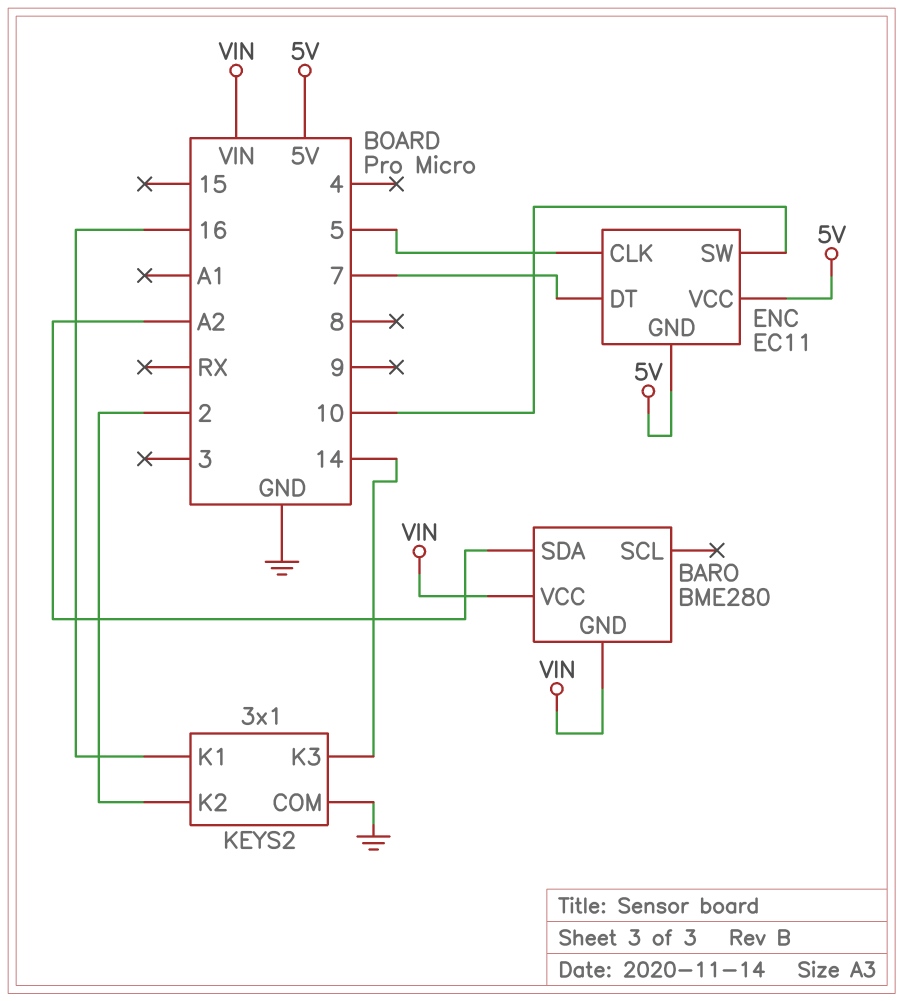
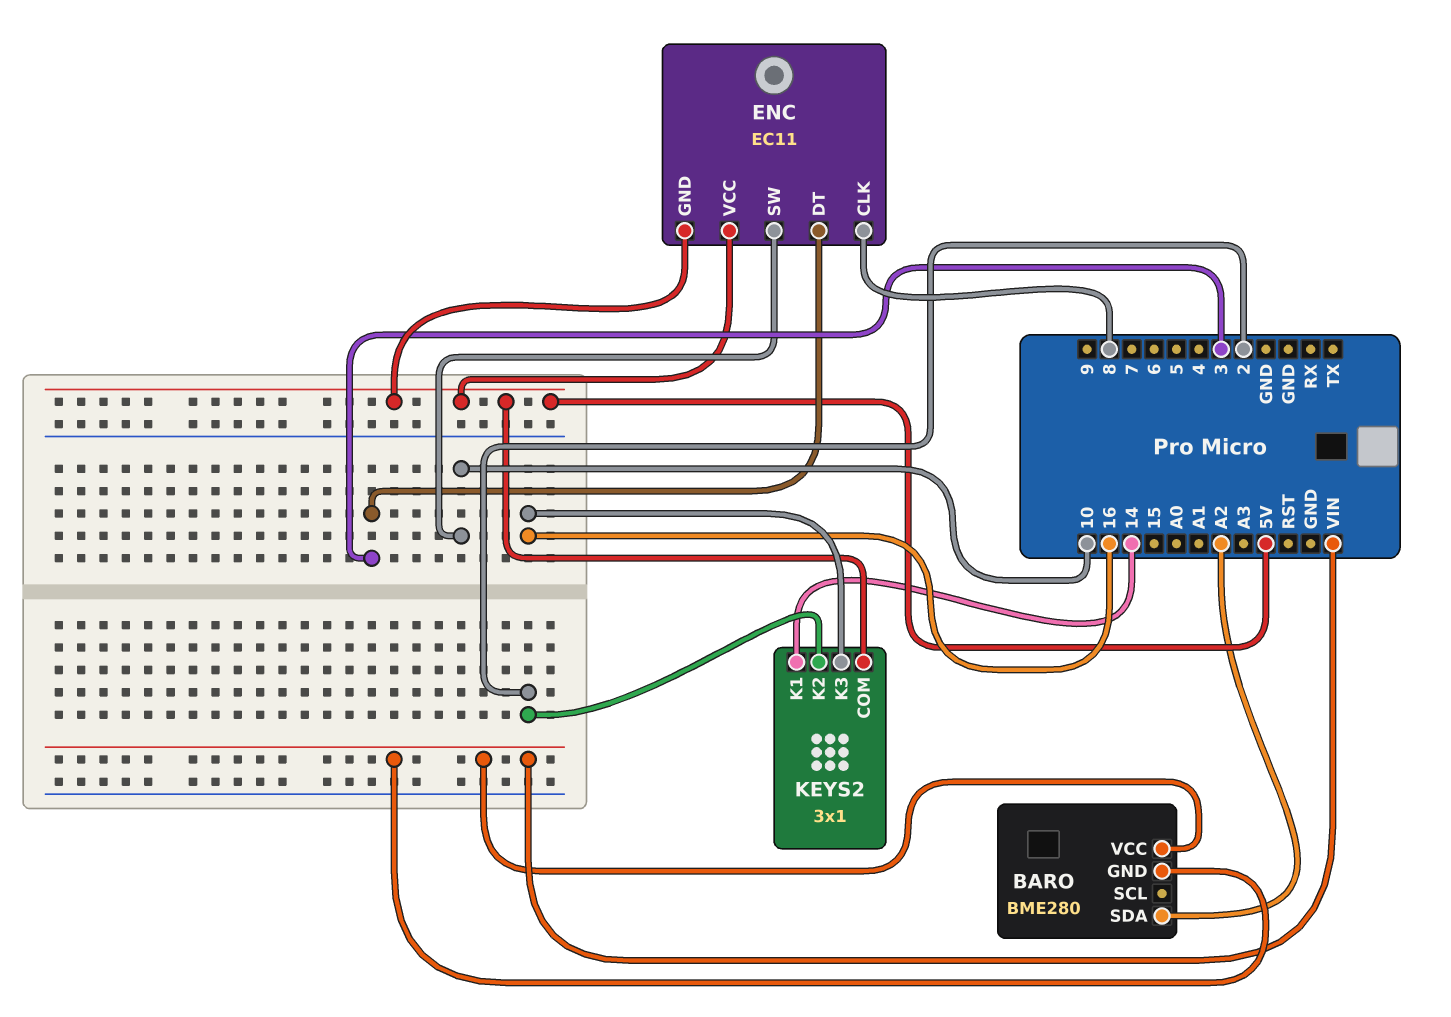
ENC pin CLK: 5 -> 8
ENC pin DT: 7 -> 3
KEYS2 pin COM: GND -> 5V
KEYS2 pin K1: 16 -> 14
KEYS2 pin K3: 14 -> 16

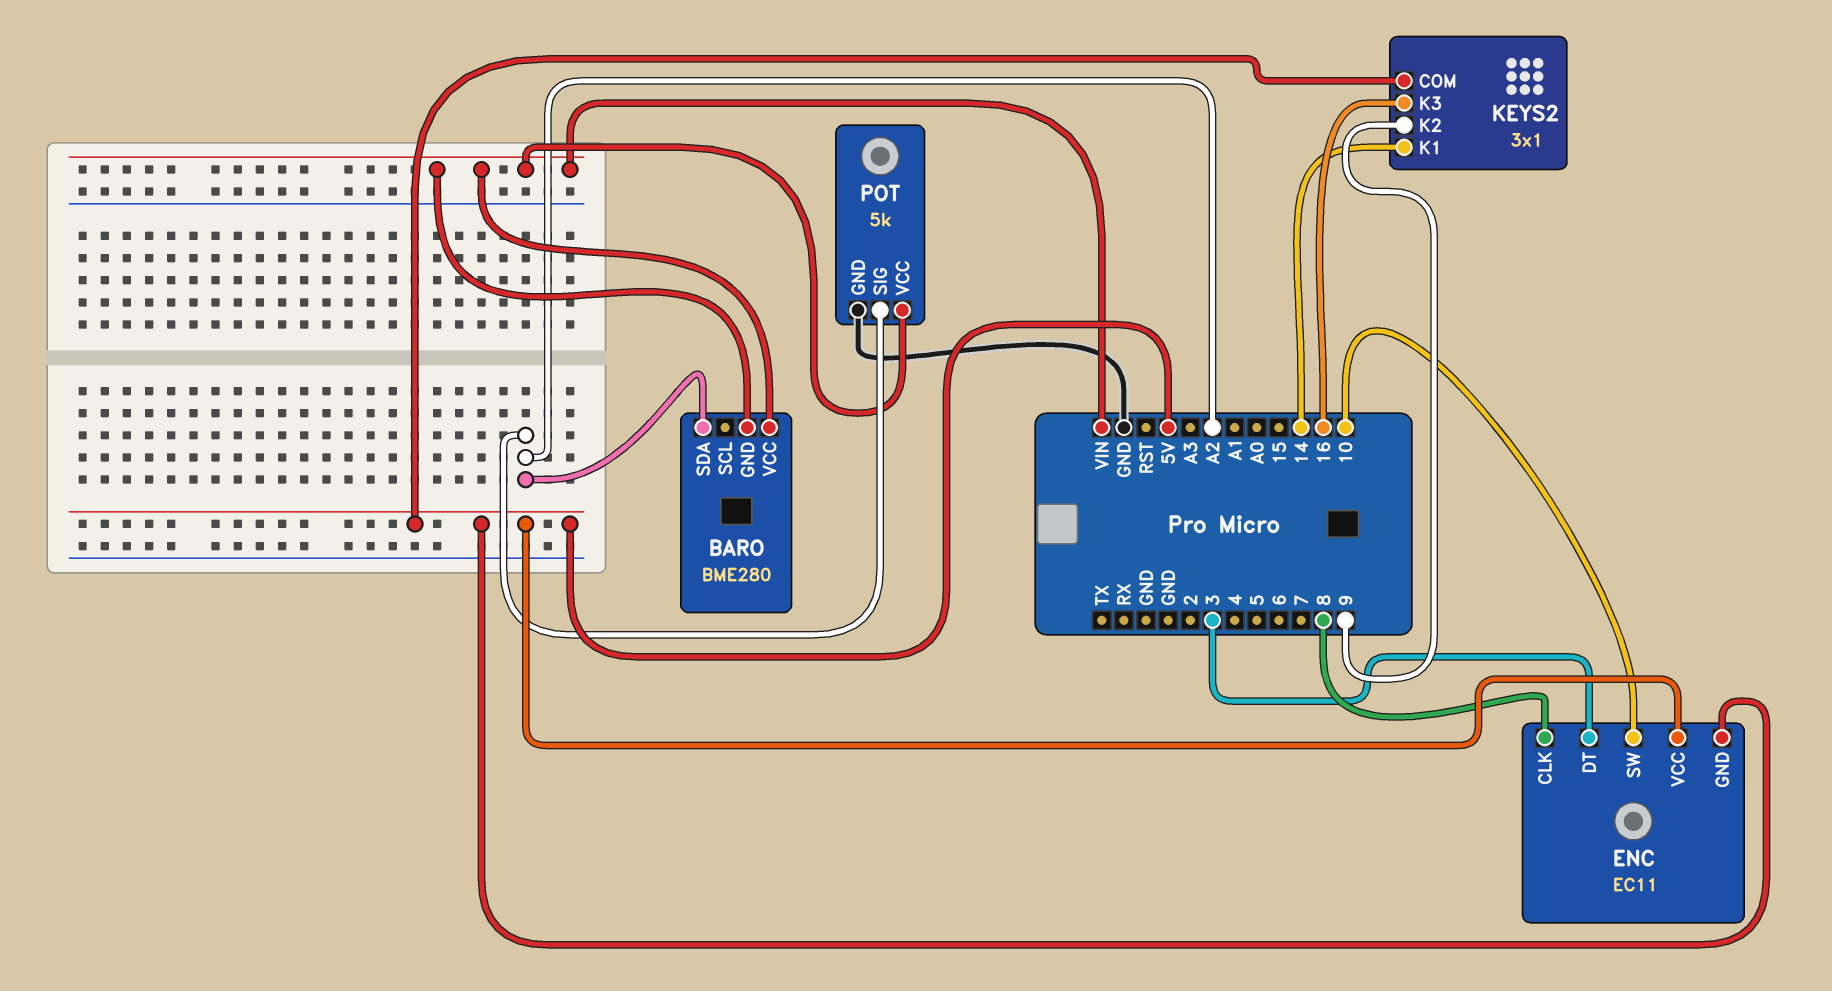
KEYS2 pin K2: 2 -> 9
POT: none -> 5k
POT pin GND: none -> GND
POT pin SIG: none -> A2
POT pin VCC: none -> VIN

